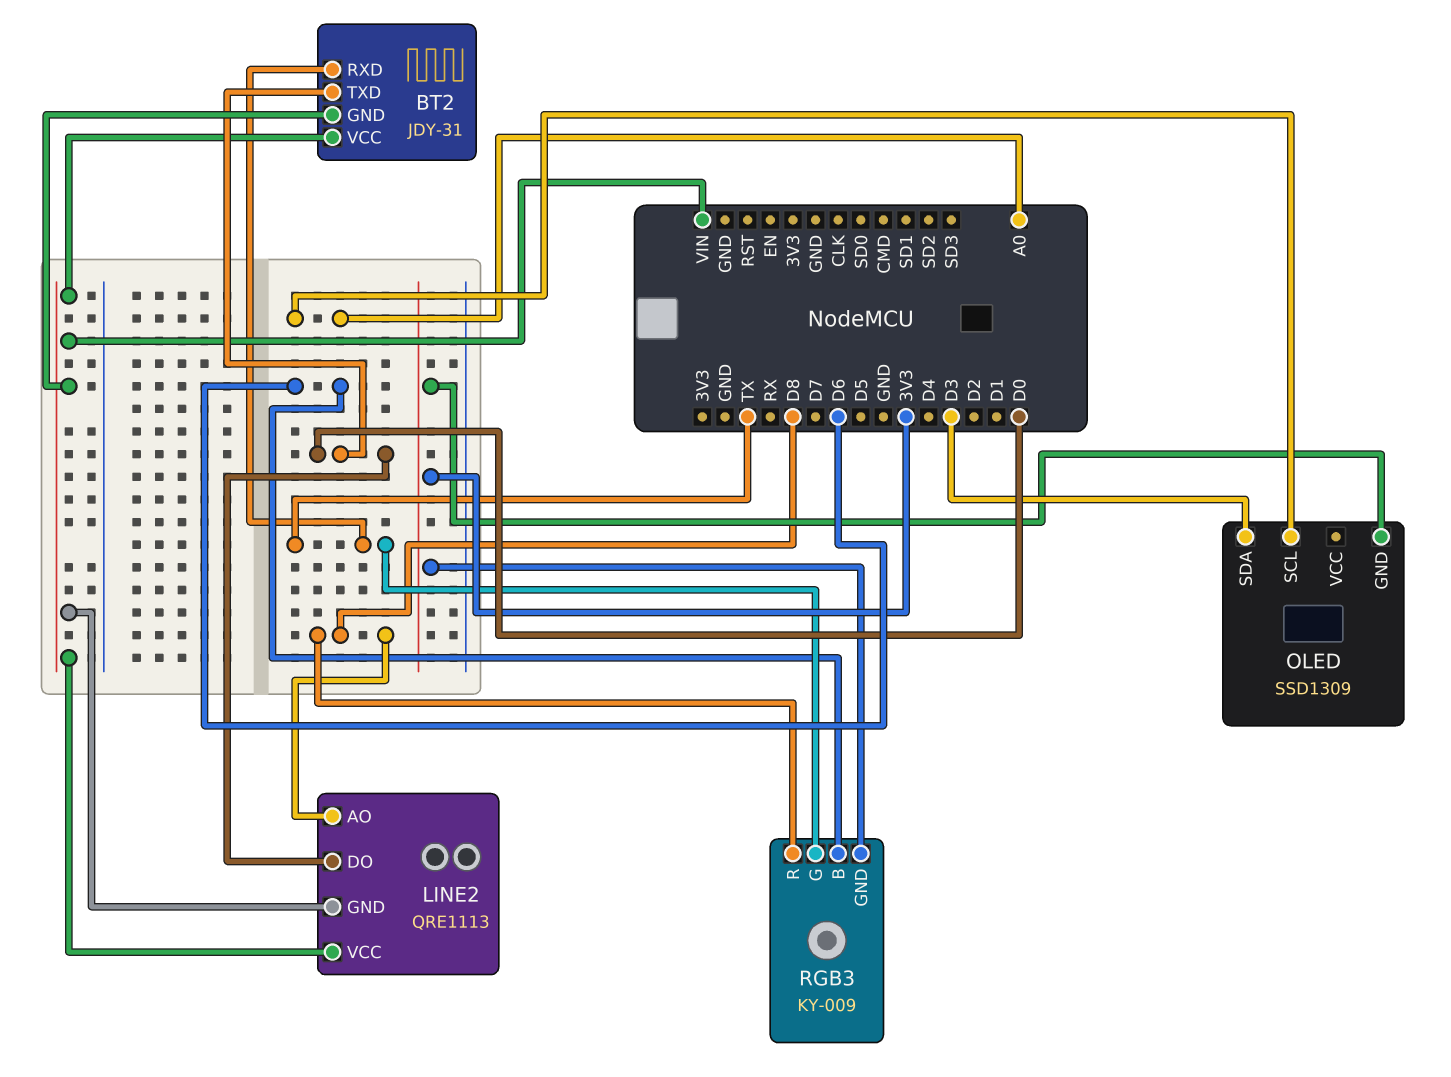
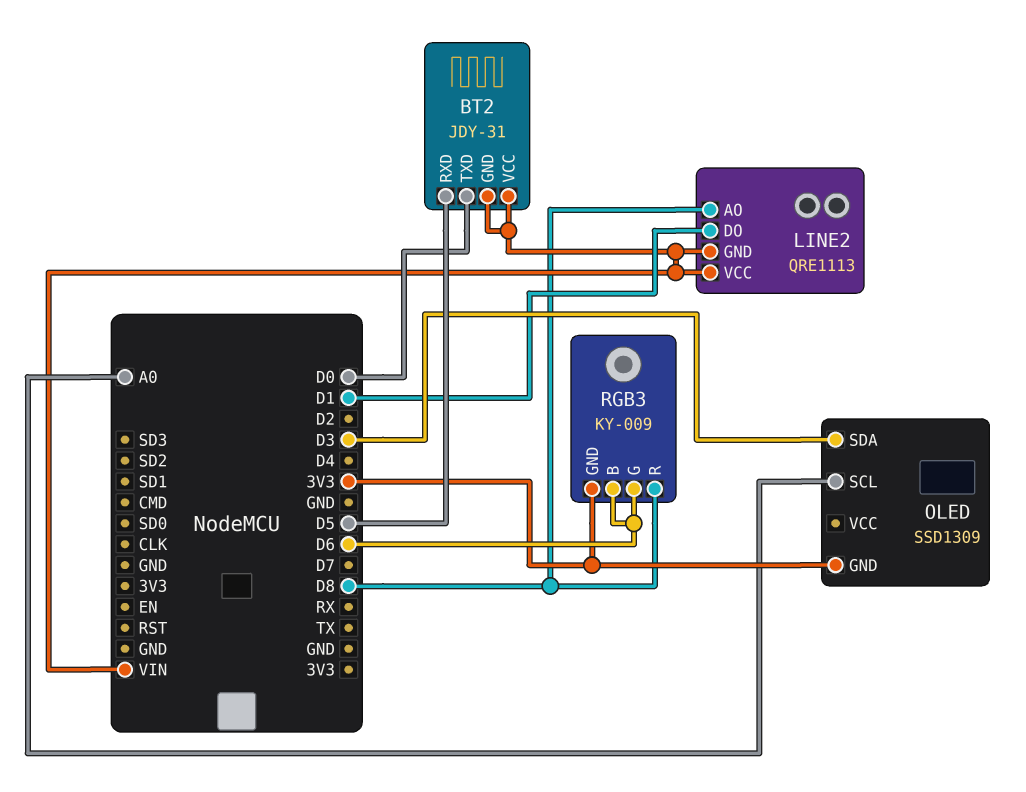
BT2 pin RXD: TX -> D5
LINE2 pin DO: D0 -> D1
RGB3 pin G: TX -> D6

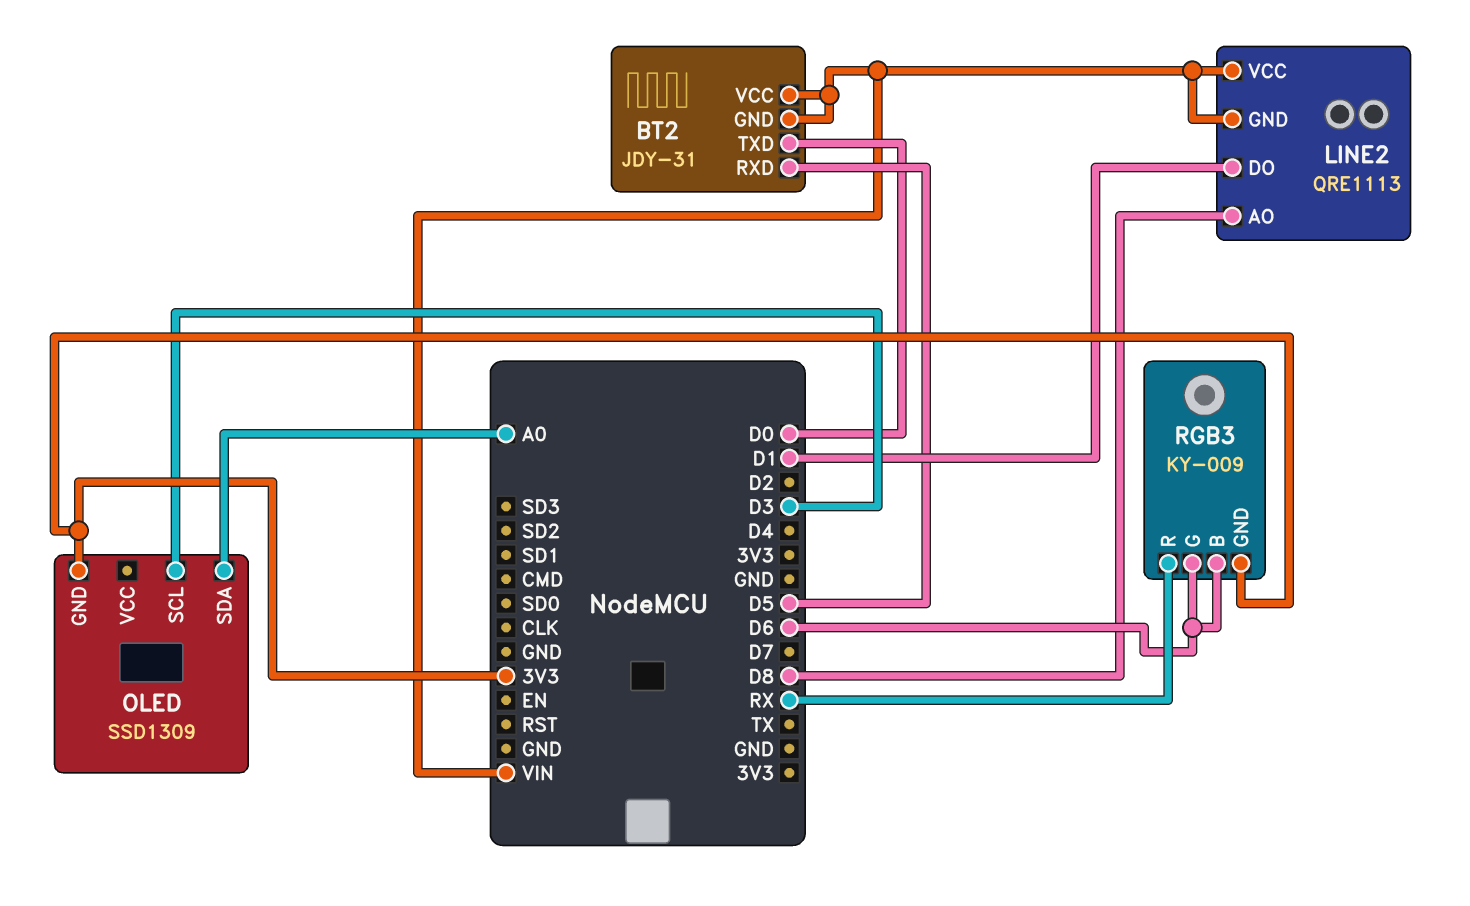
OLED pin SCL: A0 -> D3
OLED pin SDA: D3 -> A0
RGB3 pin R: D8 -> RX

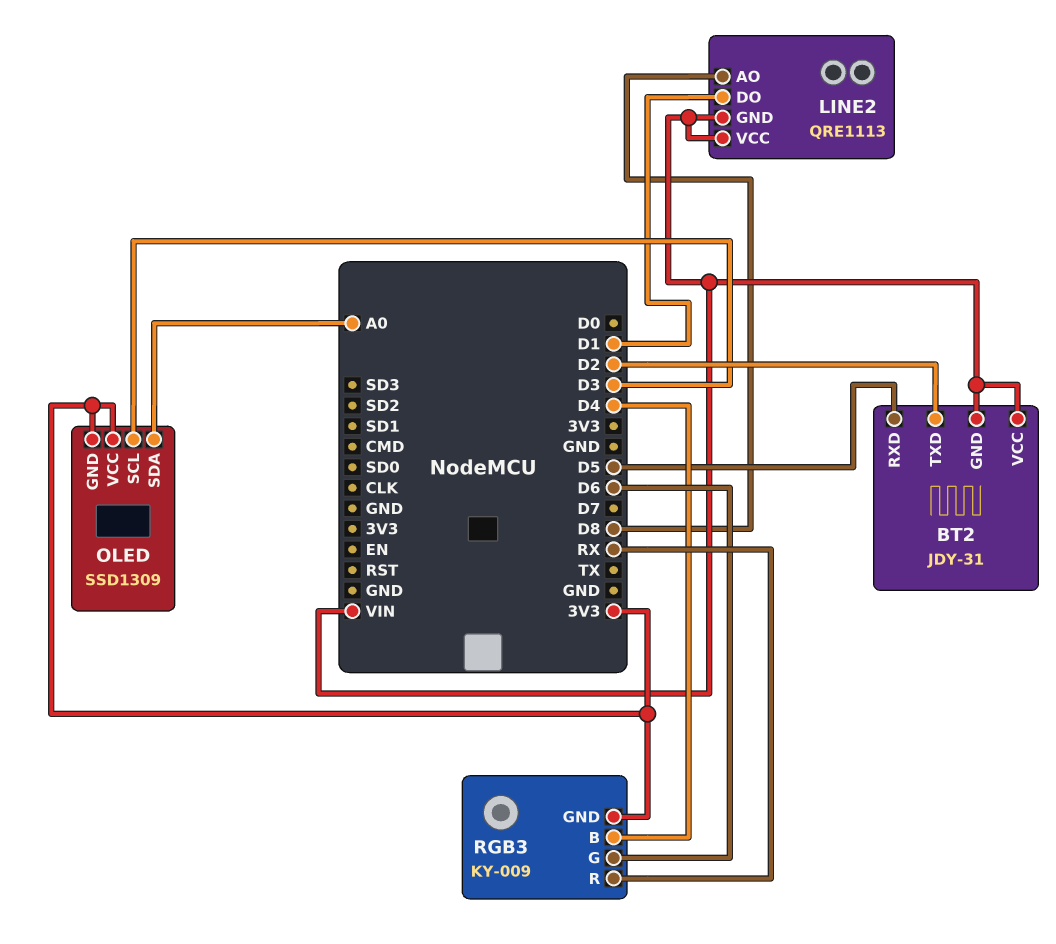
BT2 pin TXD: D0 -> D2
OLED pin VCC: none -> 3V3
RGB3 pin B: D6 -> D4

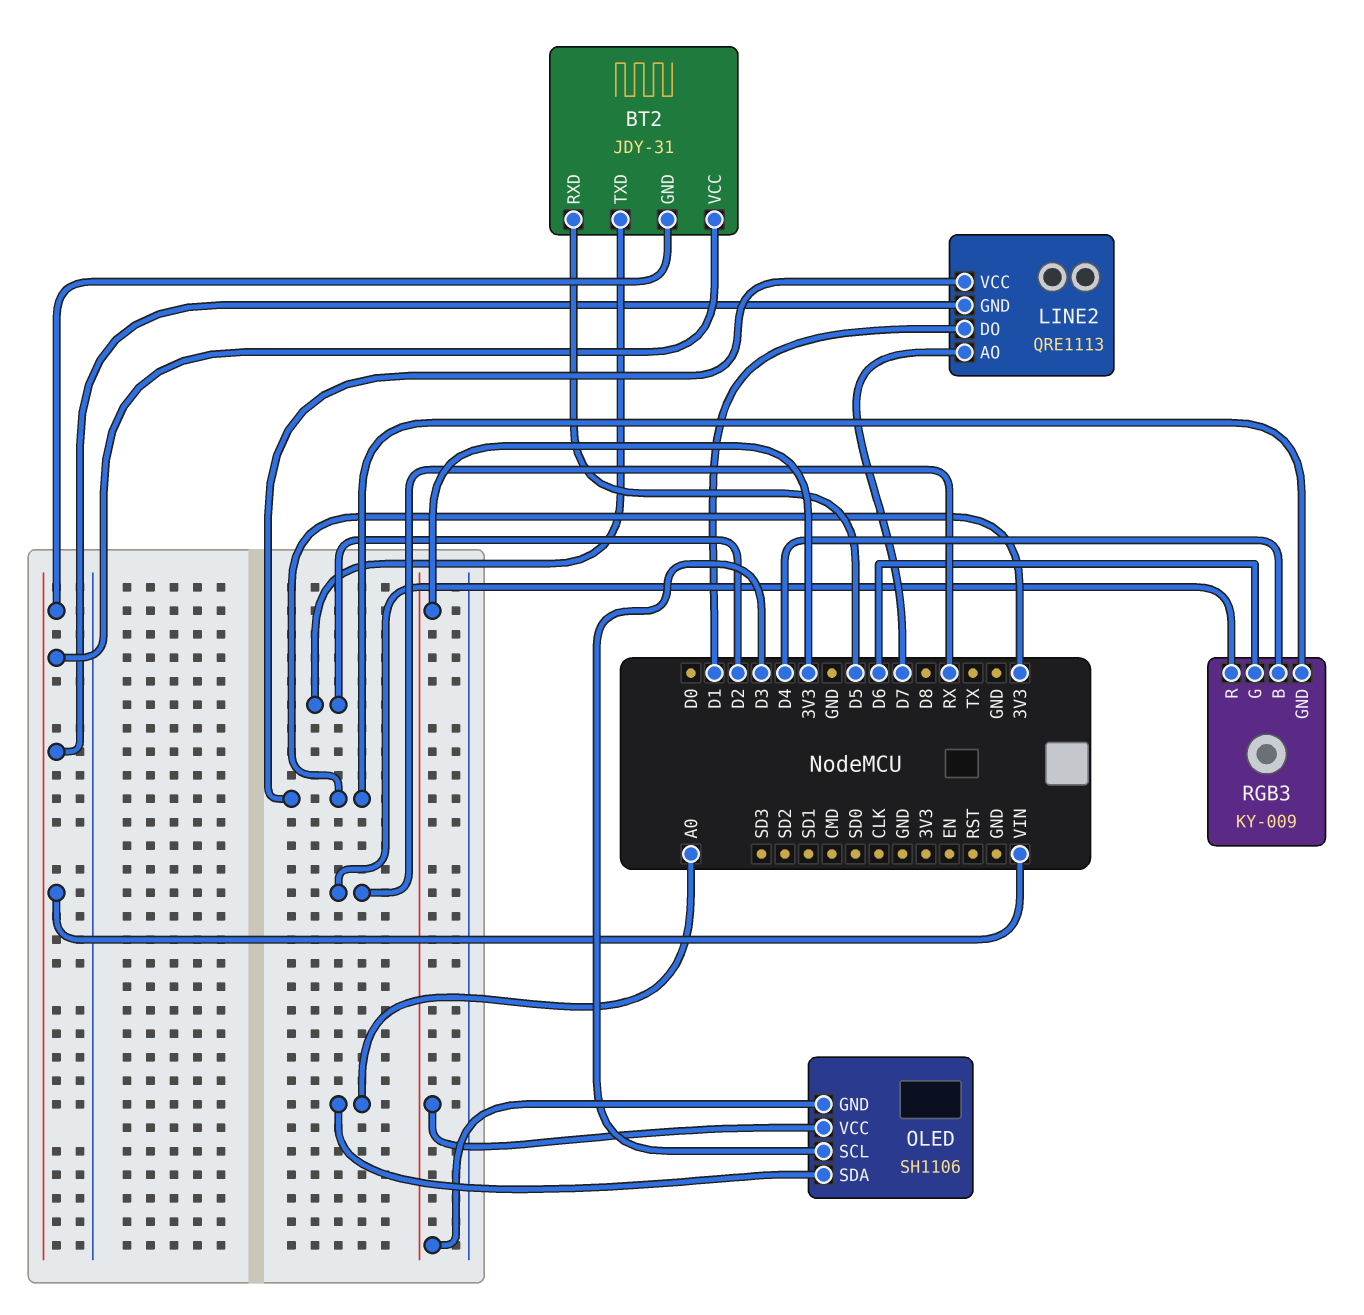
LINE2 pin AO: D8 -> D7
LINE2 pin VCC: VIN -> 3V3
OLED: SSD1309 -> SH1106

